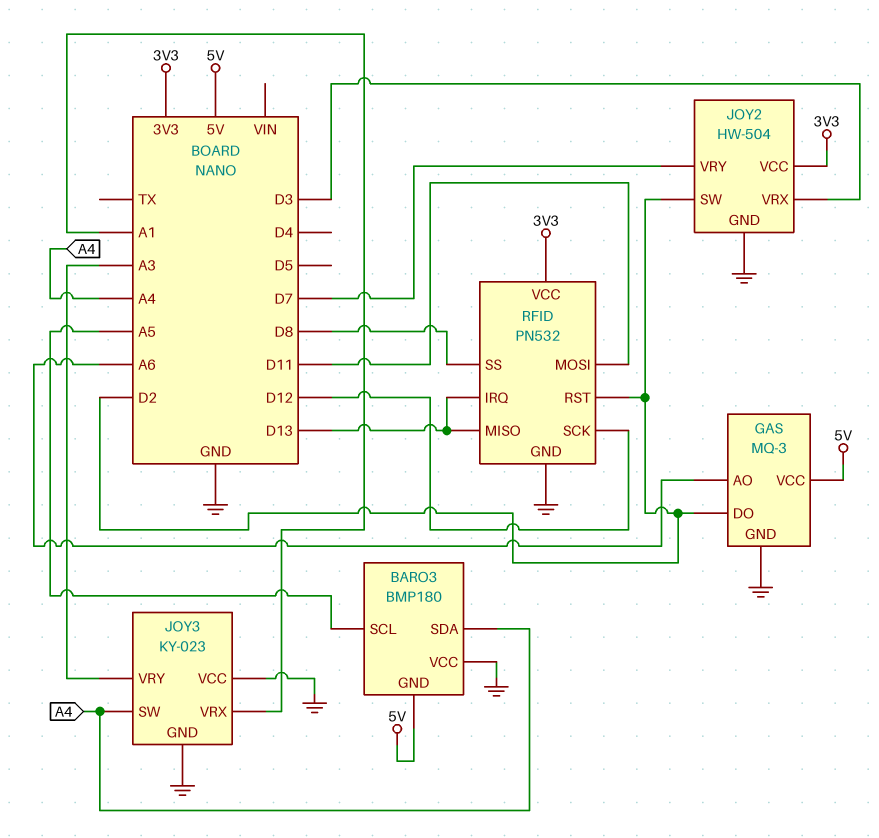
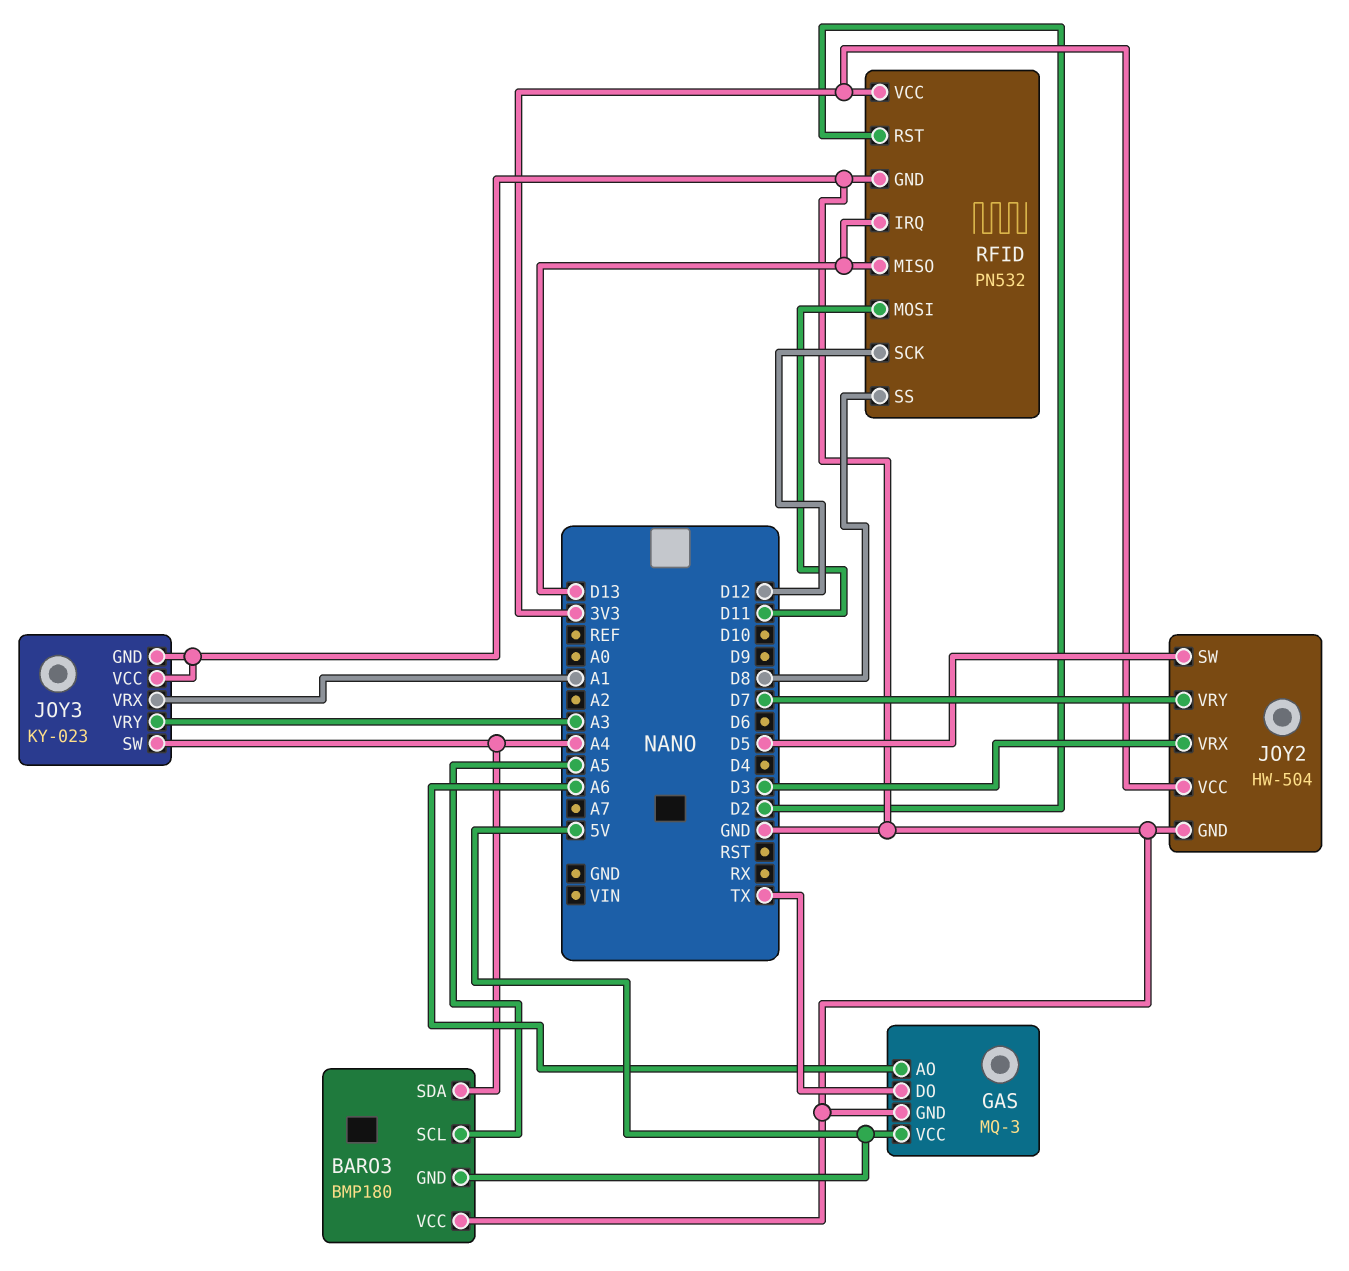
GAS pin DO: D2 -> TX
JOY2 pin SW: D2 -> D5

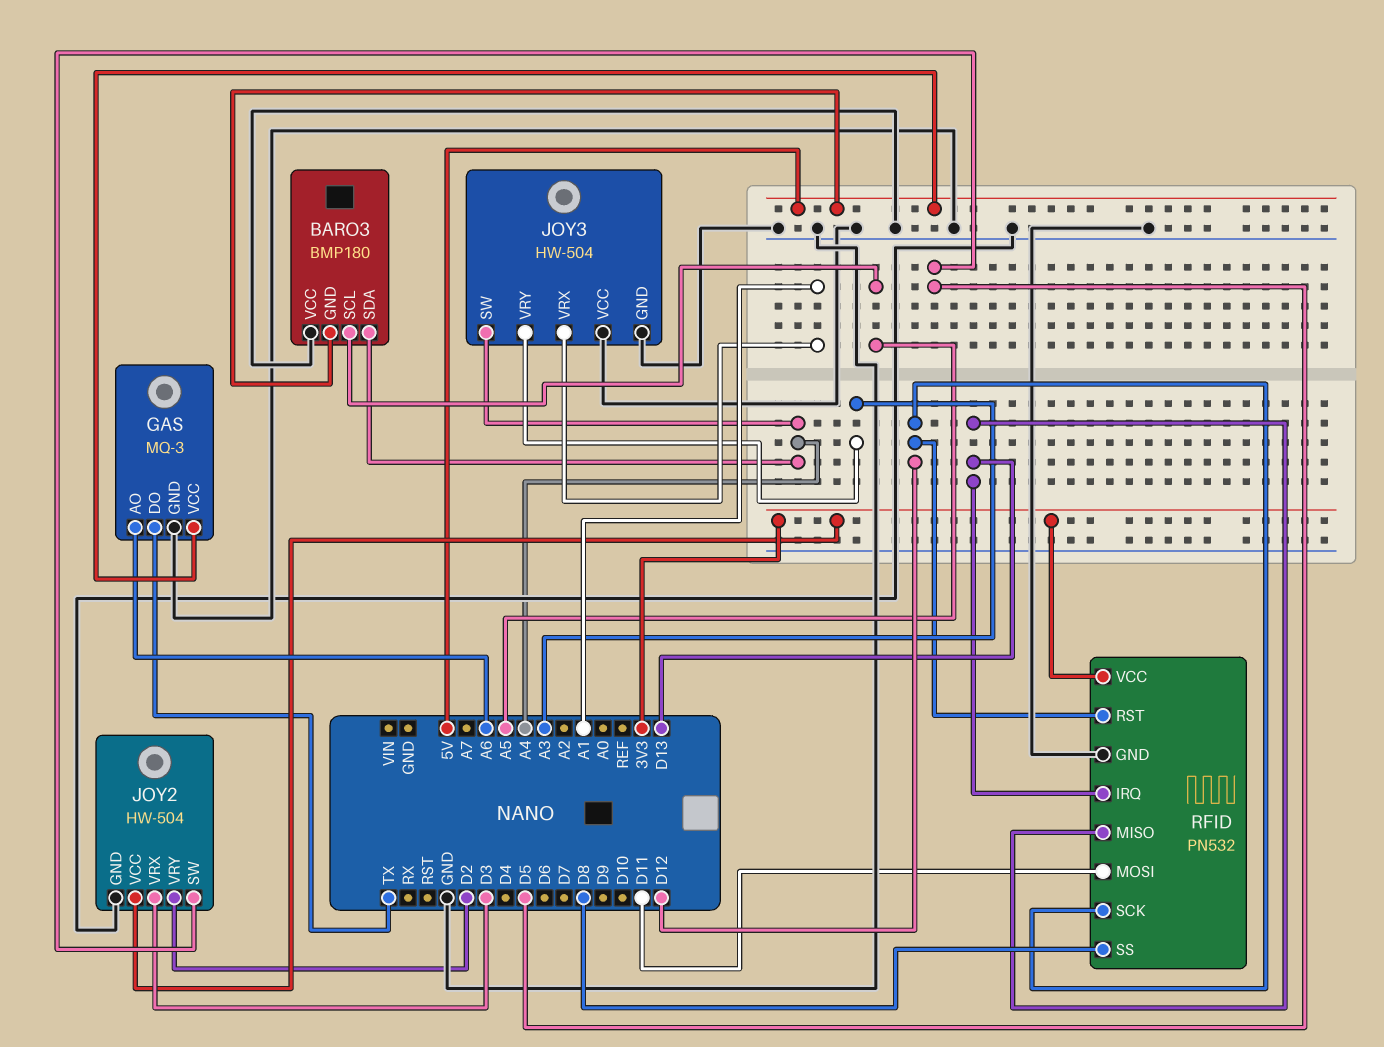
JOY2 pin VRY: D7 -> D2
JOY3: KY-023 -> HW-504
RFID pin RST: D2 -> D12

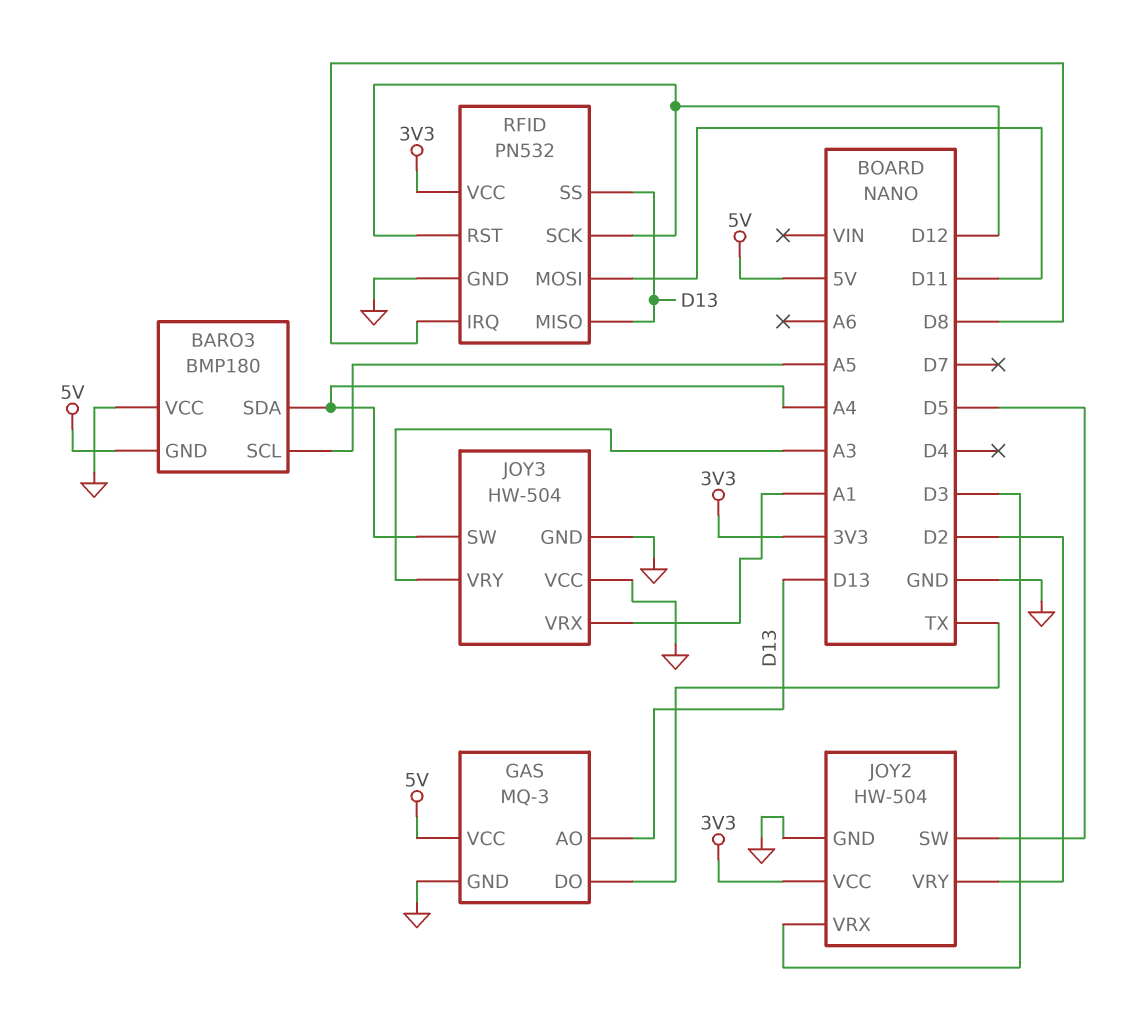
GAS pin AO: A6 -> D13
RFID pin IRQ: D13 -> D8
RFID pin SS: D8 -> D13

